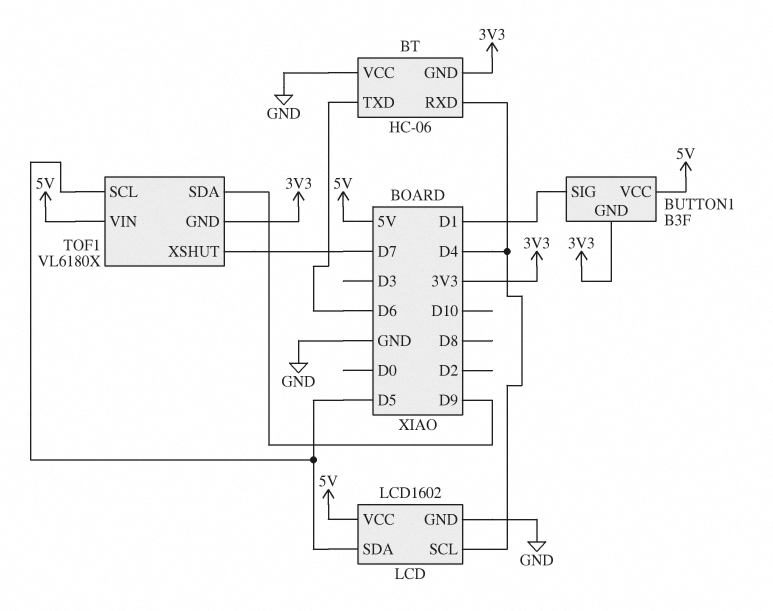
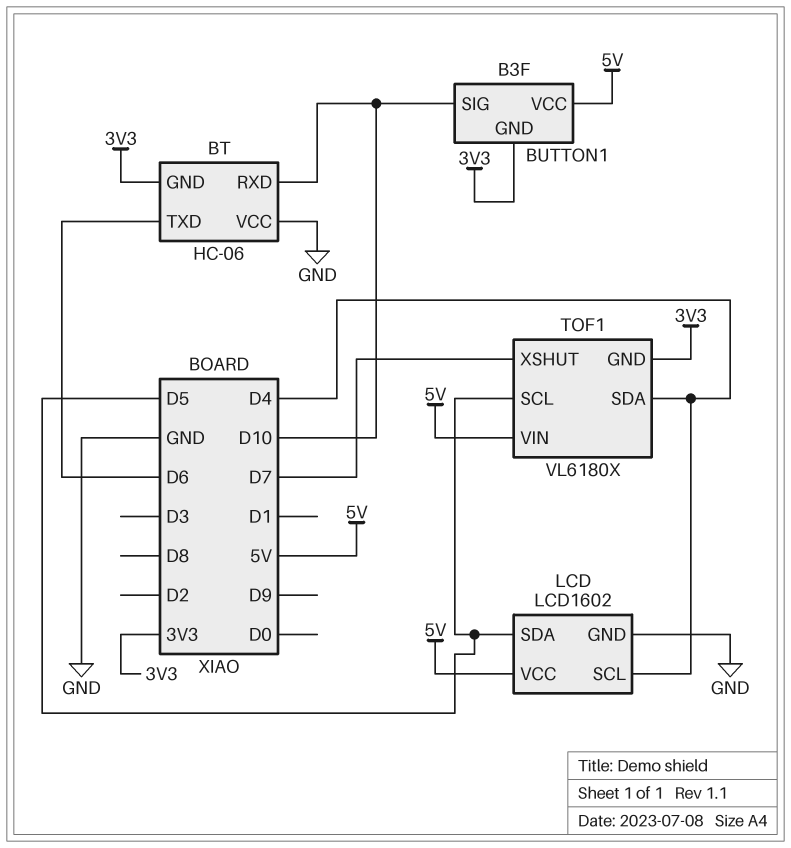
BT pin RXD: D4 -> D10
BUTTON1 pin SIG: D1 -> D10
TOF1 pin SDA: D9 -> D4

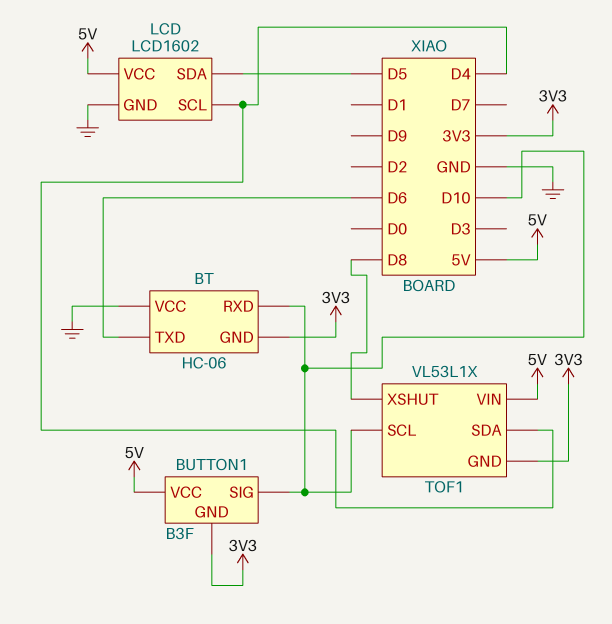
TOF1: VL6180X -> VL53L1X
TOF1 pin SCL: D5 -> D10
TOF1 pin XSHUT: D7 -> D8

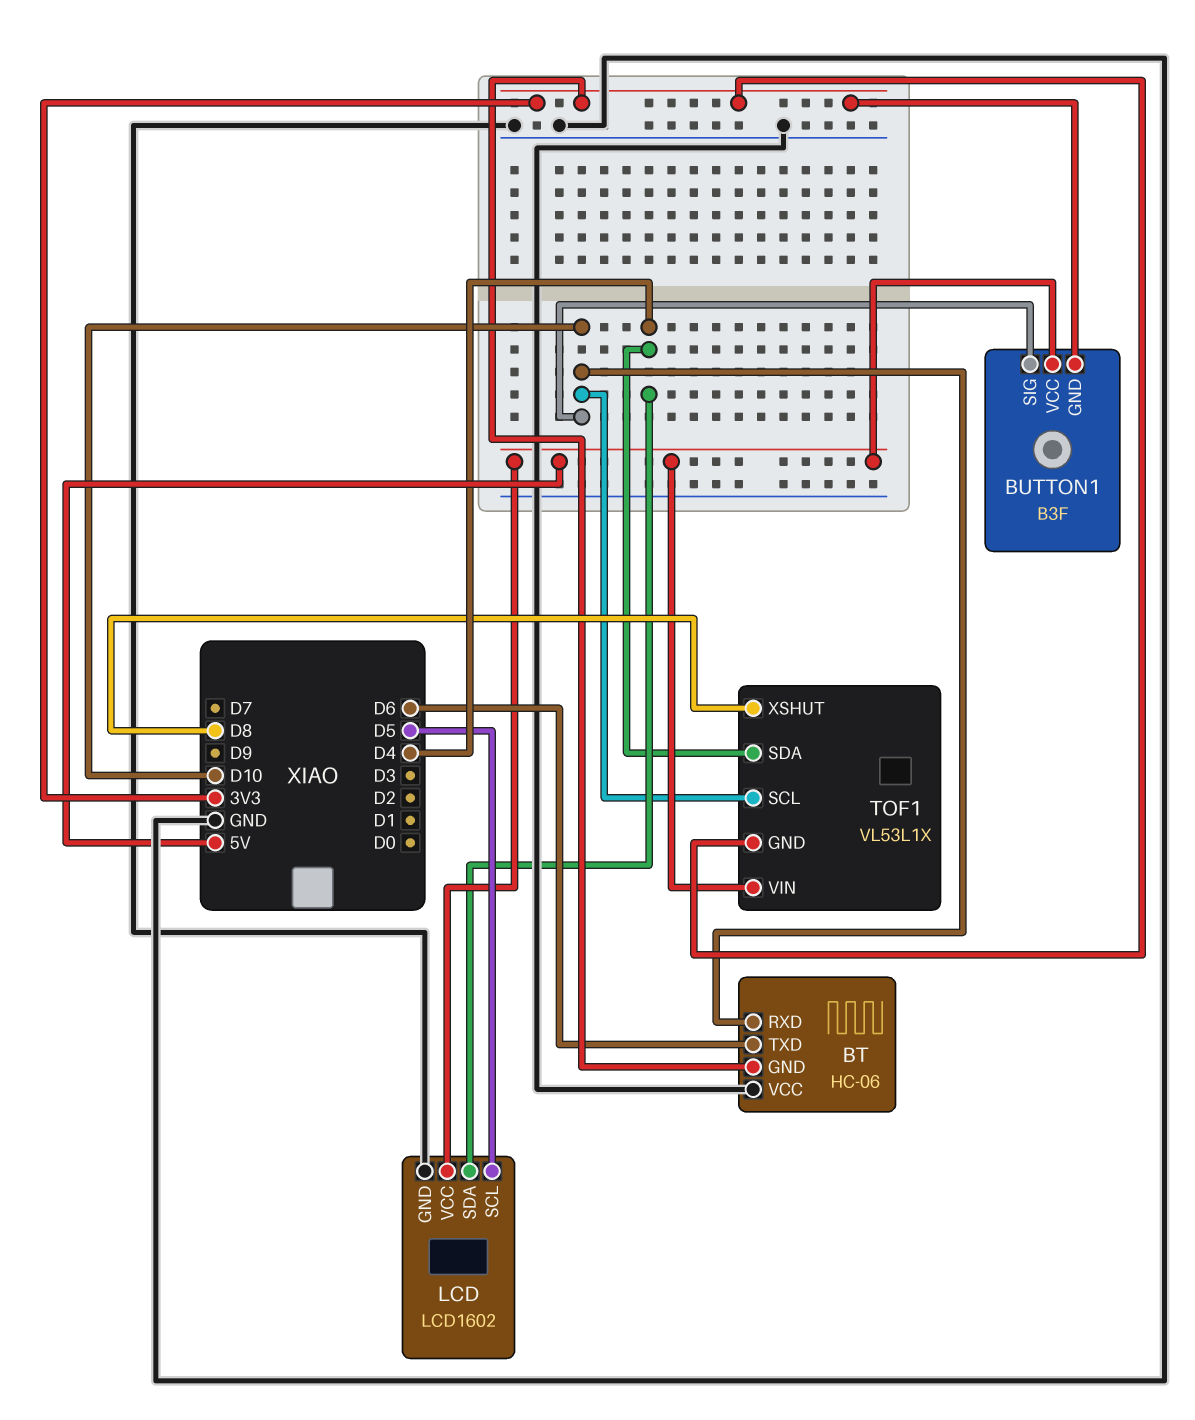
LCD pin SCL: D4 -> D5
LCD pin SDA: D5 -> D4

